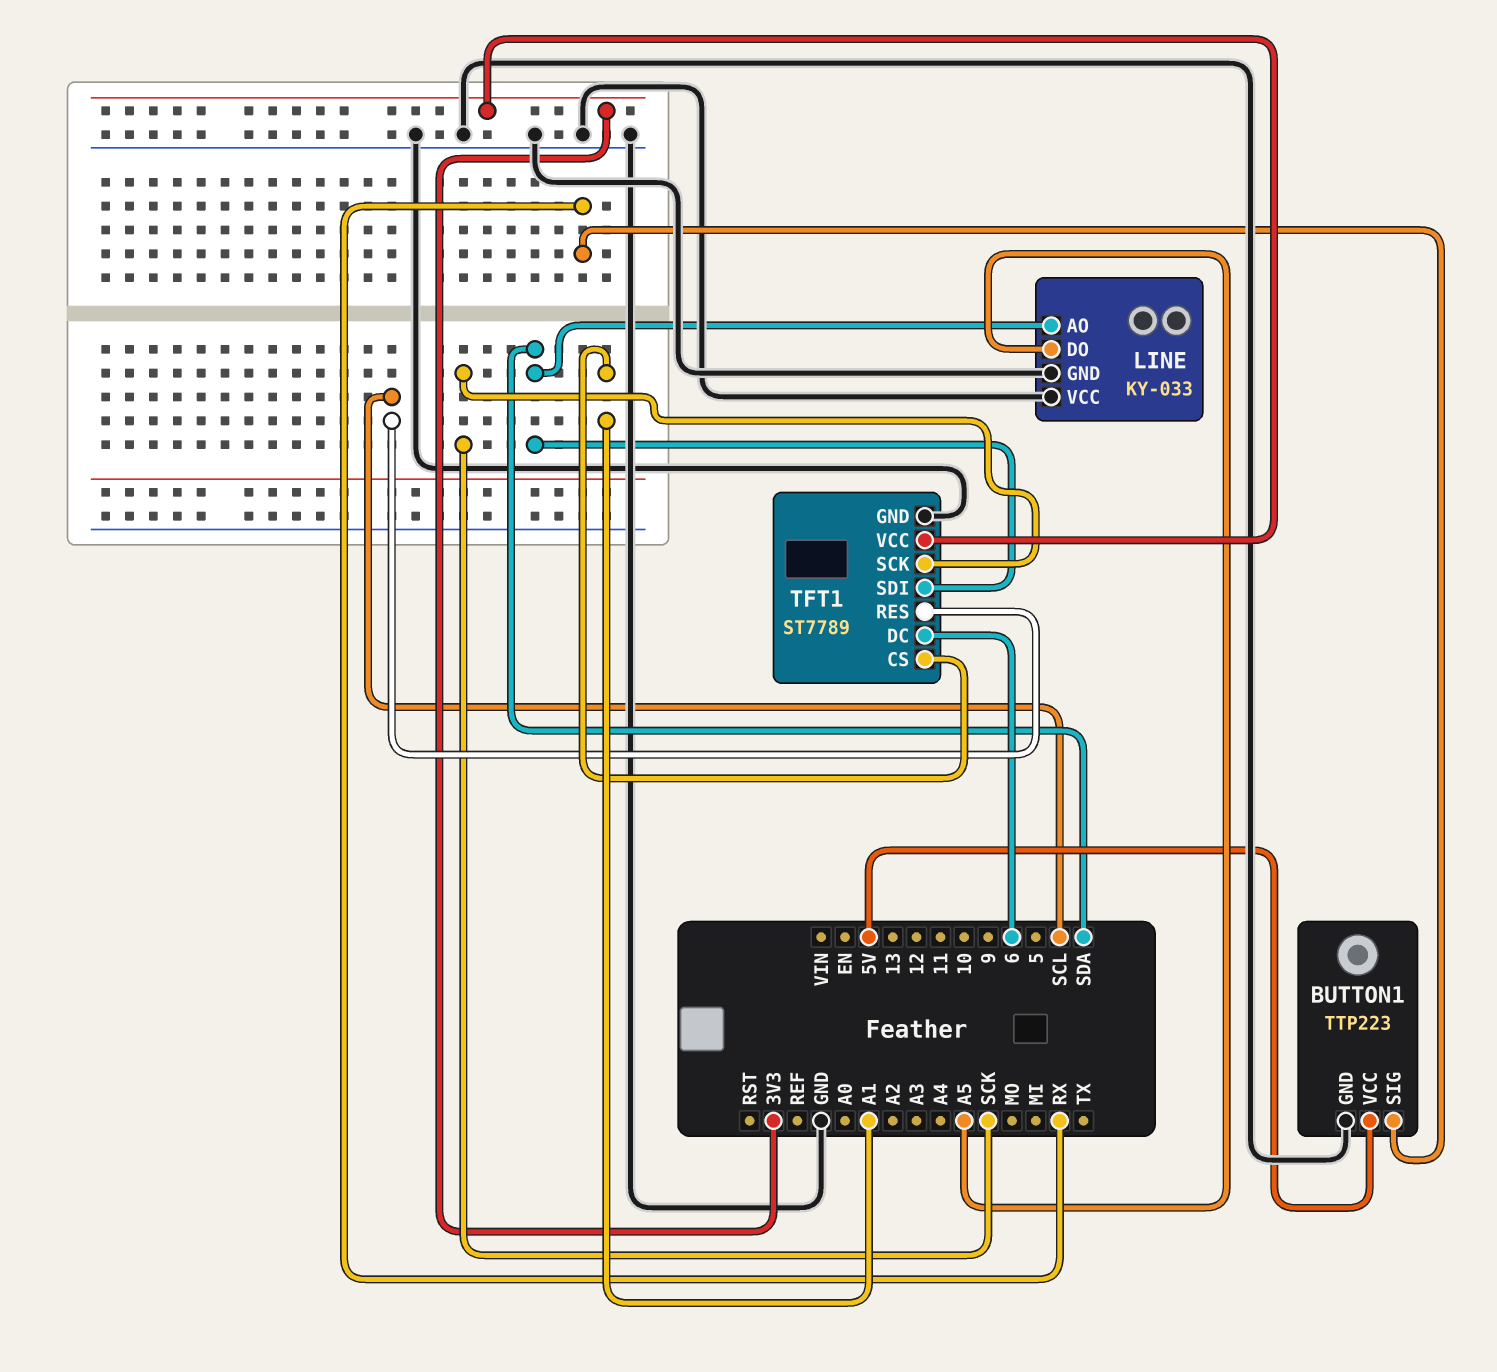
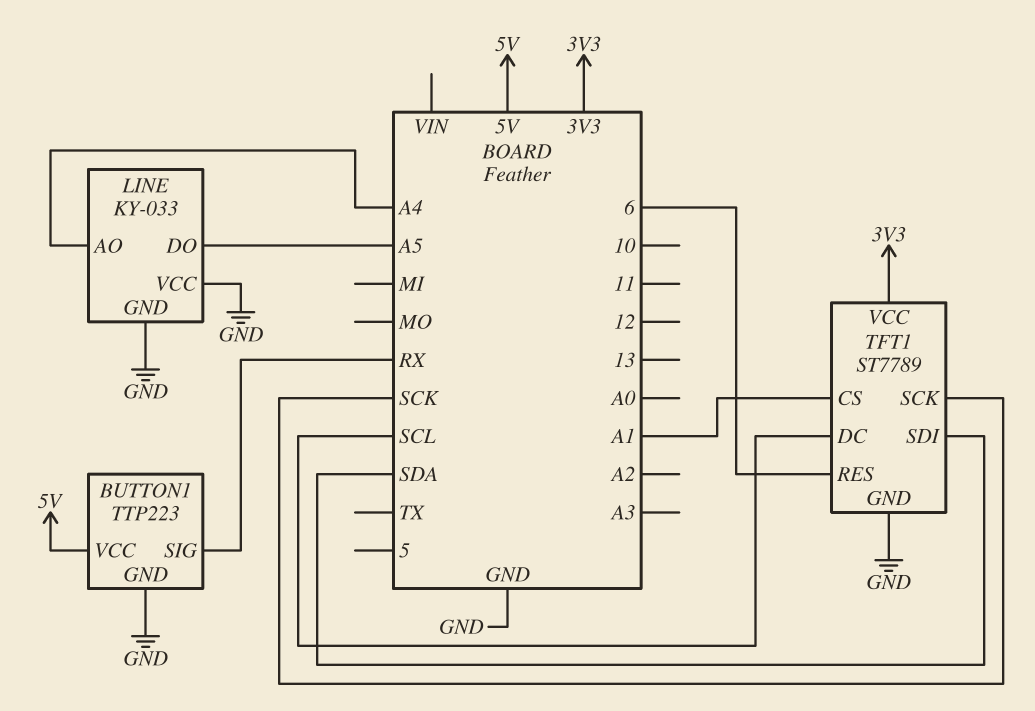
LINE pin AO: SDA -> A4
TFT1 pin DC: 6 -> SCL
TFT1 pin RES: SCL -> 6

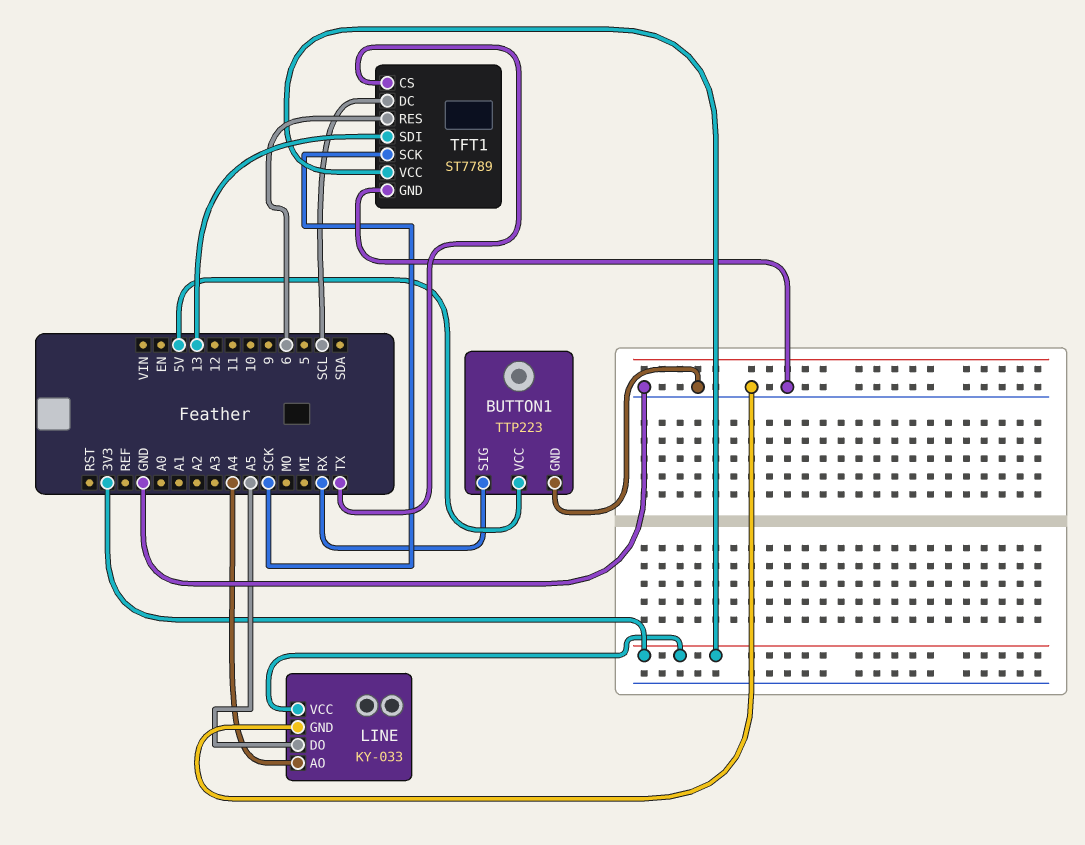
LINE pin VCC: GND -> 3V3
TFT1 pin CS: A1 -> TX
TFT1 pin SDI: SDA -> 13

